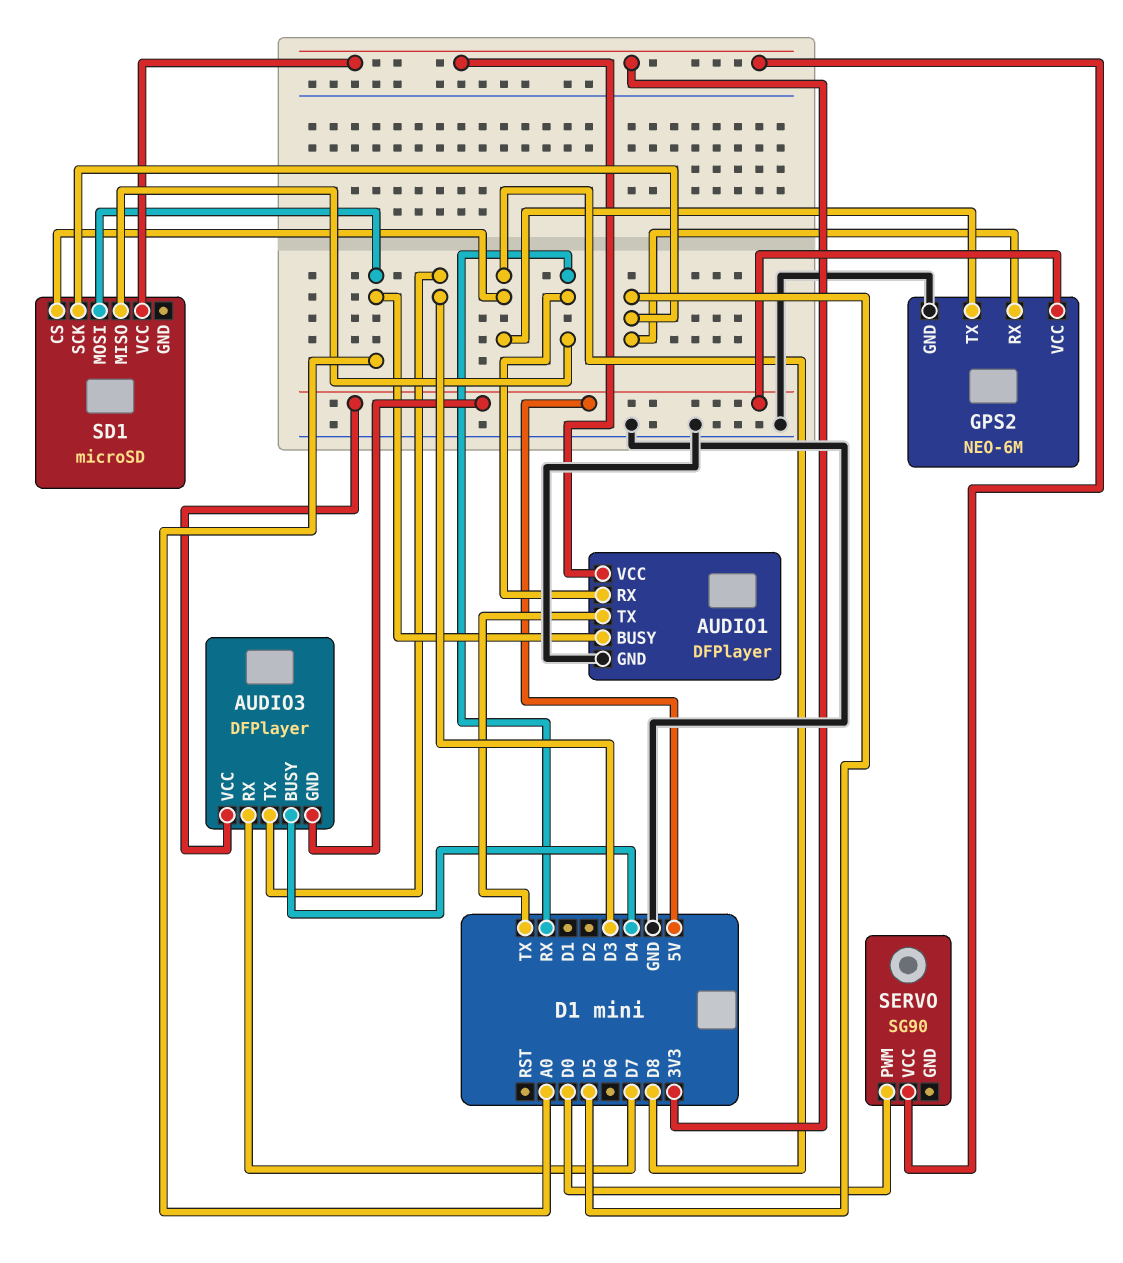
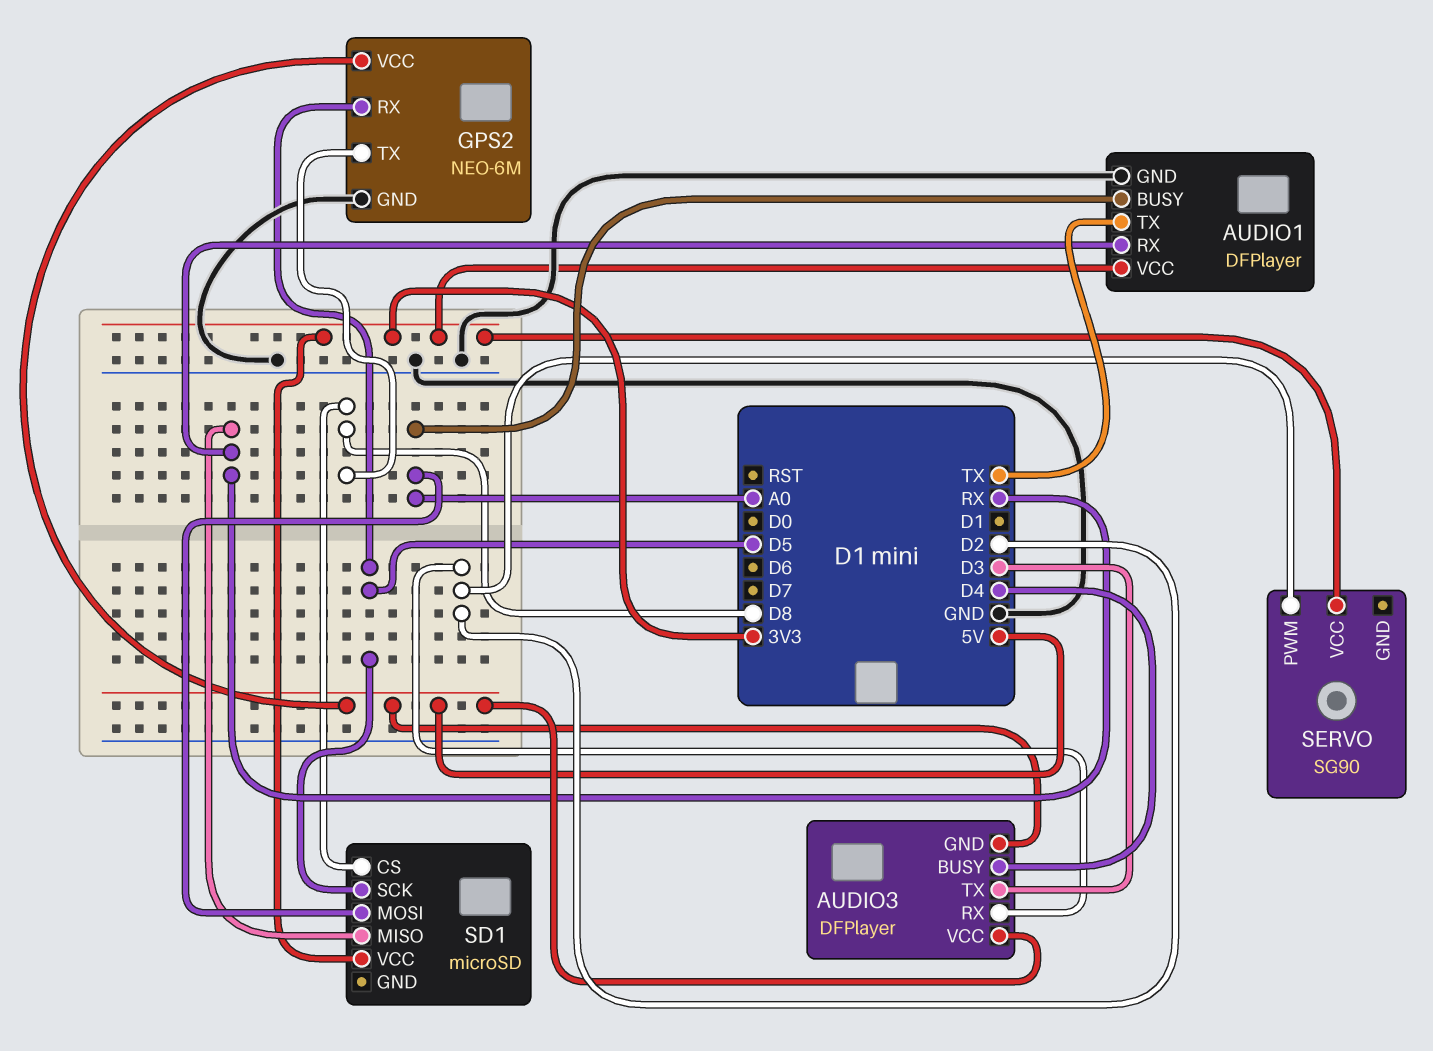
AUDIO3 pin RX: D7 -> D2
SERVO pin PWM: D0 -> D2

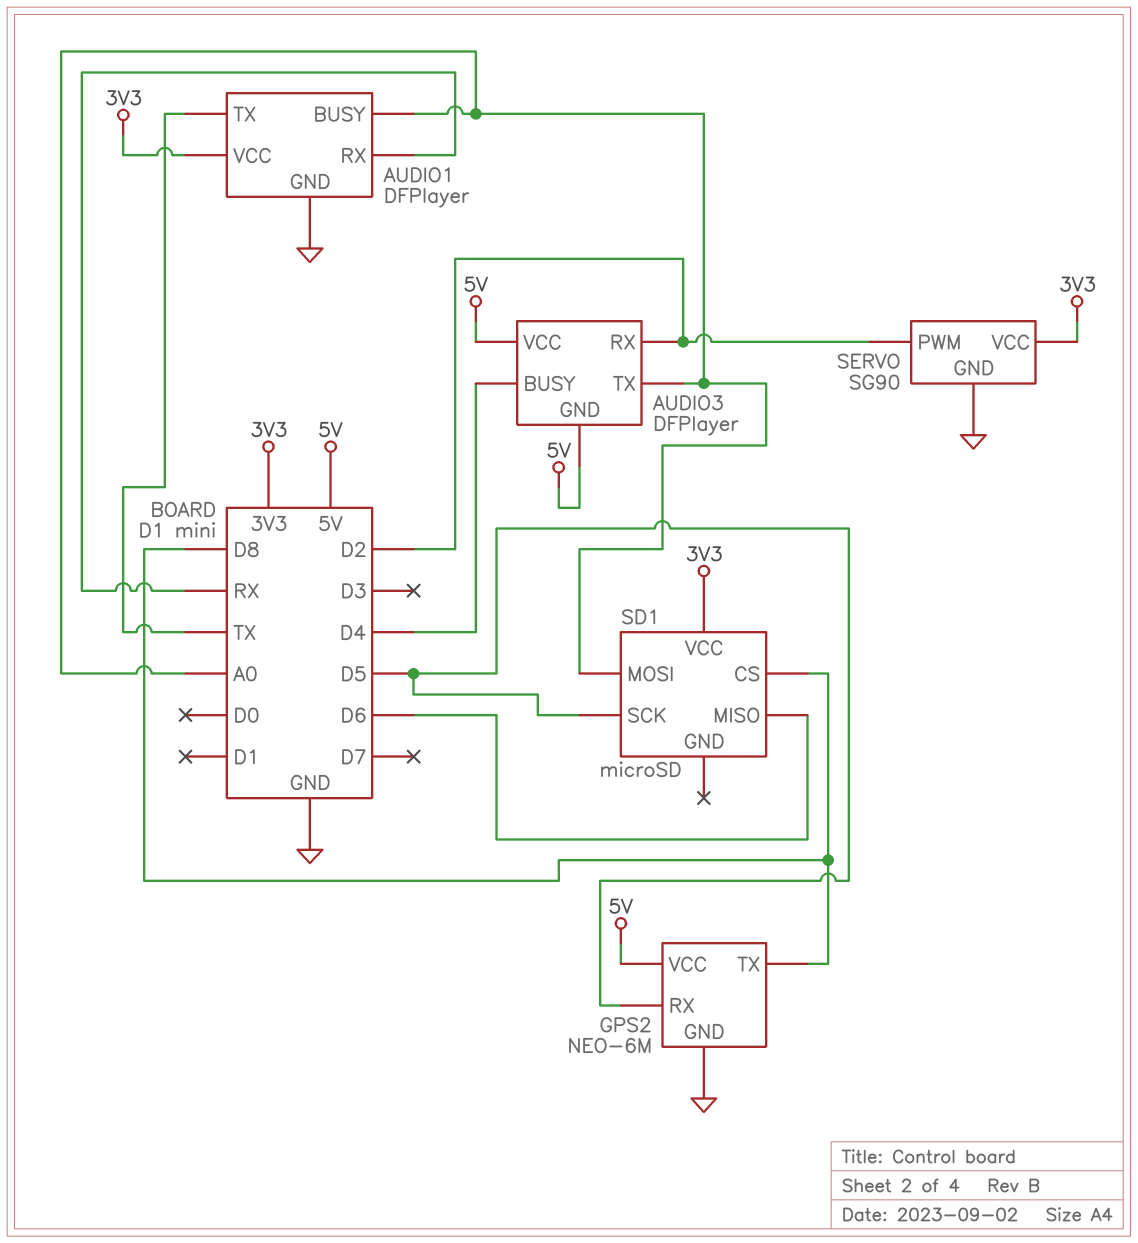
AUDIO3 pin TX: D3 -> A0
SD1 pin MISO: RX -> D6
SERVO pin GND: none -> GND

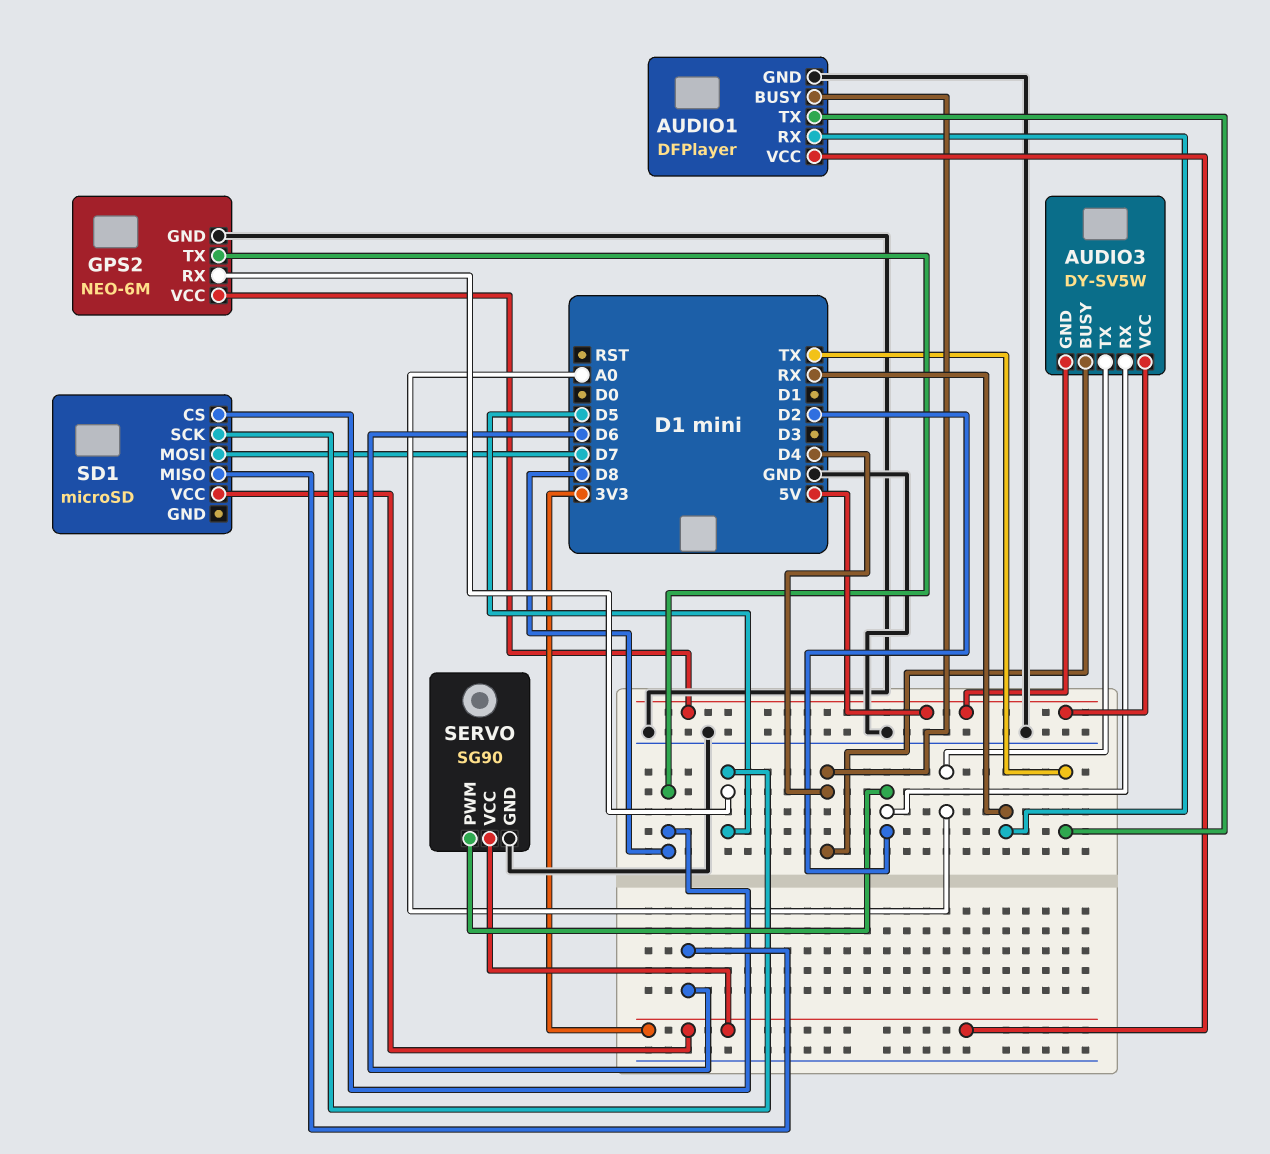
AUDIO1 pin BUSY: A0 -> D4
AUDIO3: DFPlayer -> DY-SV5W
SD1 pin MOSI: A0 -> D7

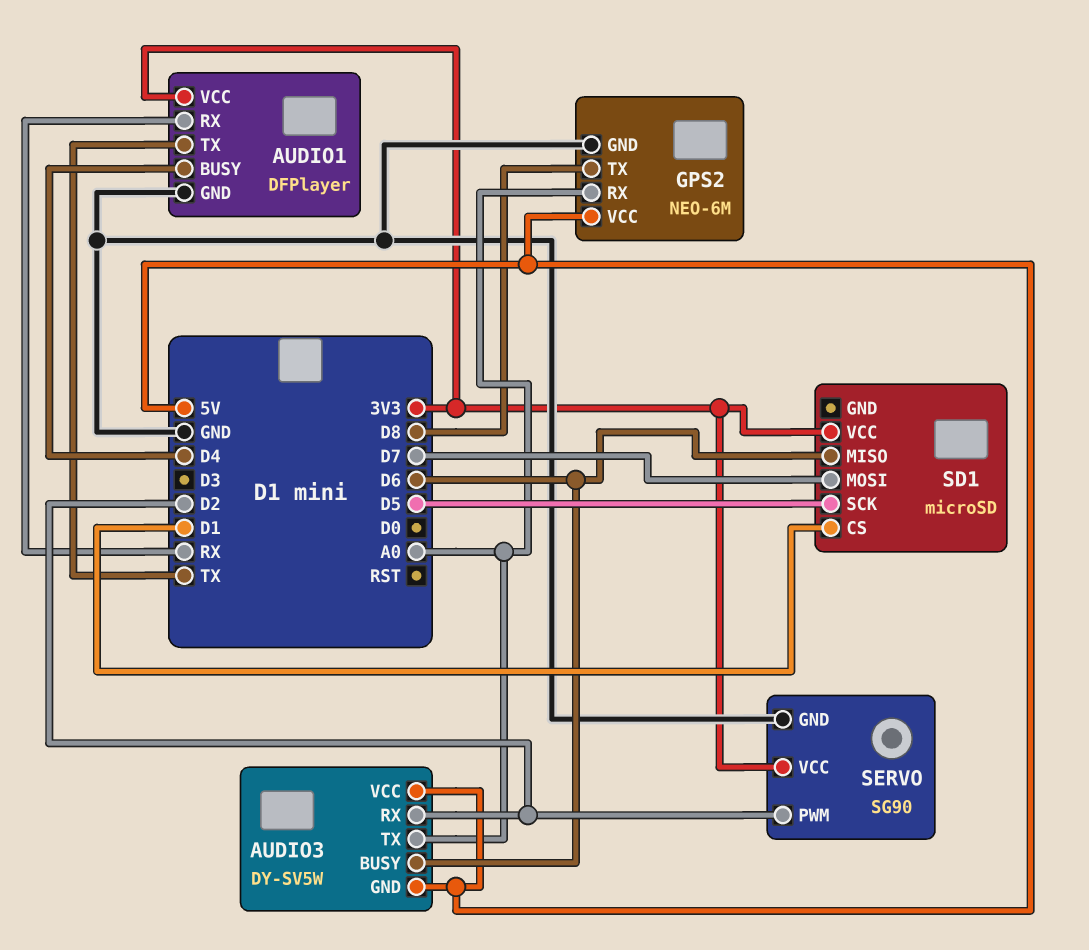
AUDIO3 pin BUSY: D4 -> D6
GPS2 pin RX: D5 -> A0
SD1 pin CS: D8 -> D1

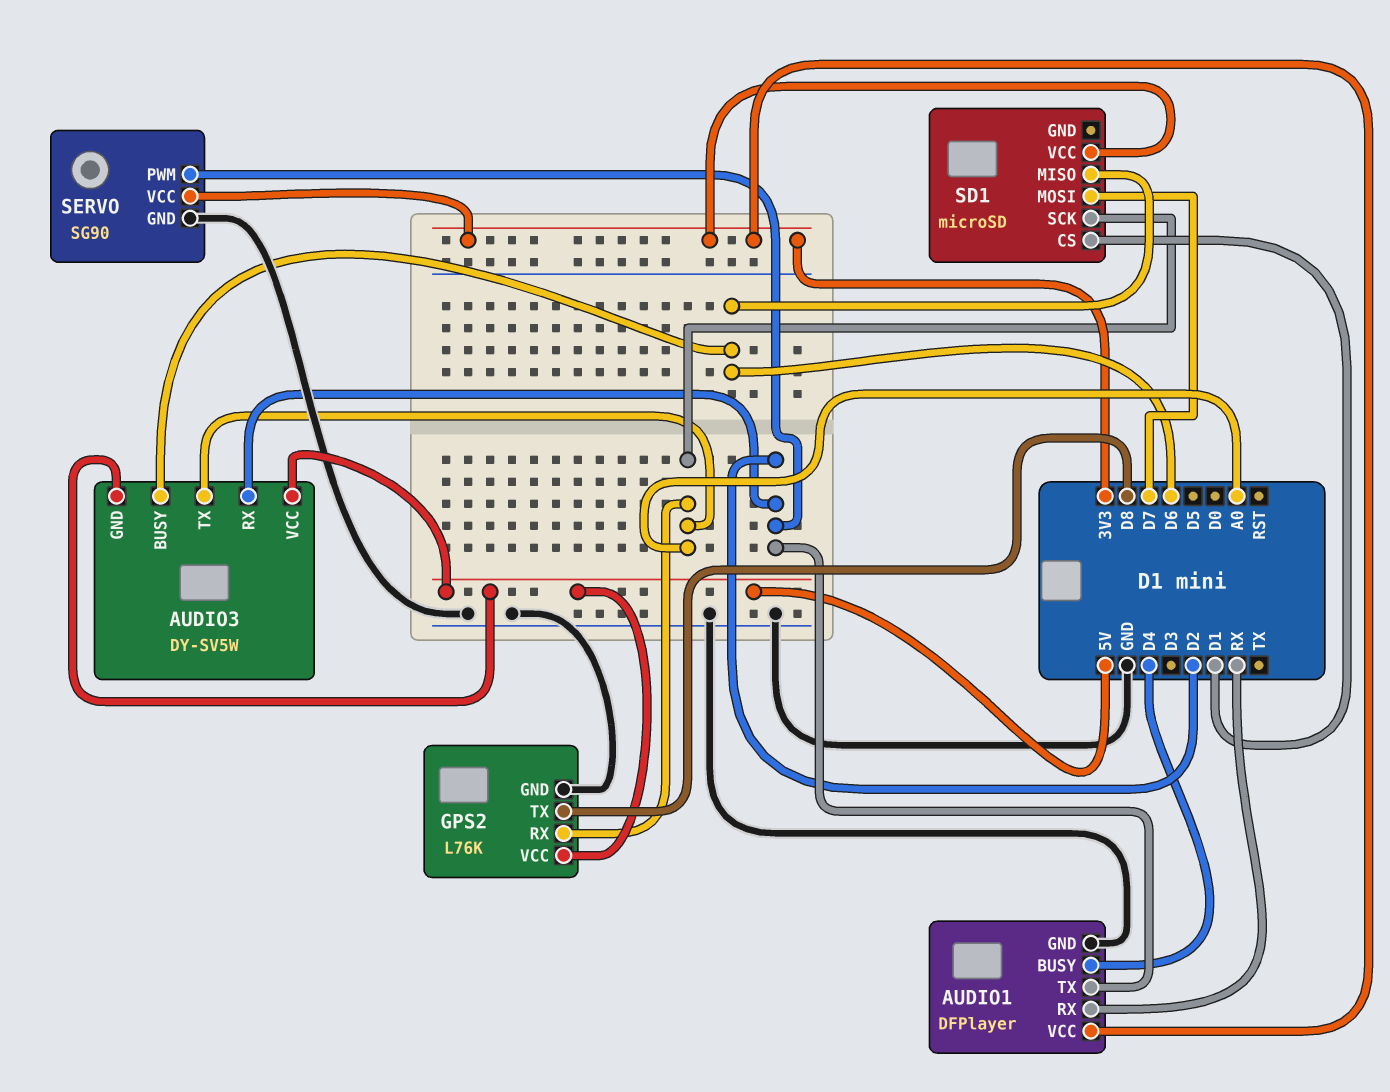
AUDIO1 pin TX: TX -> D2
GPS2: NEO-6M -> L76K
SD1 pin SCK: D5 -> A0

